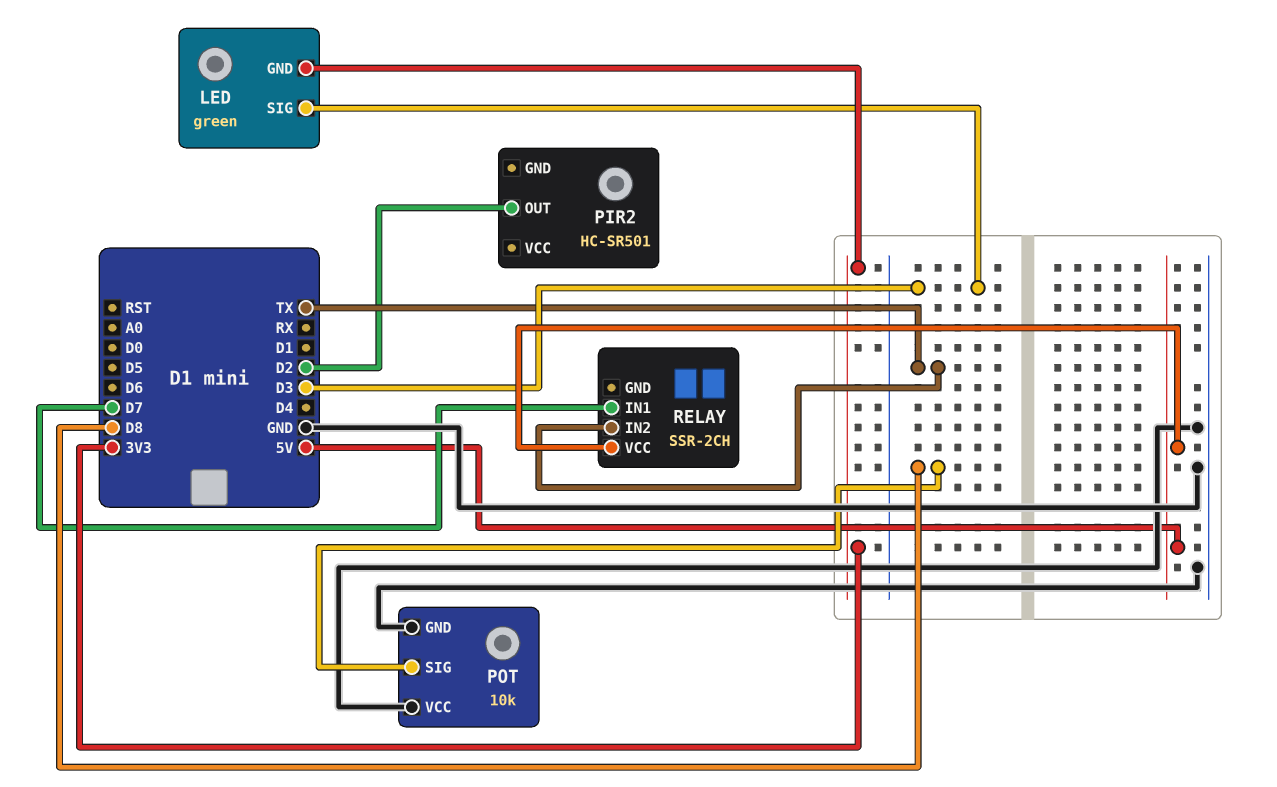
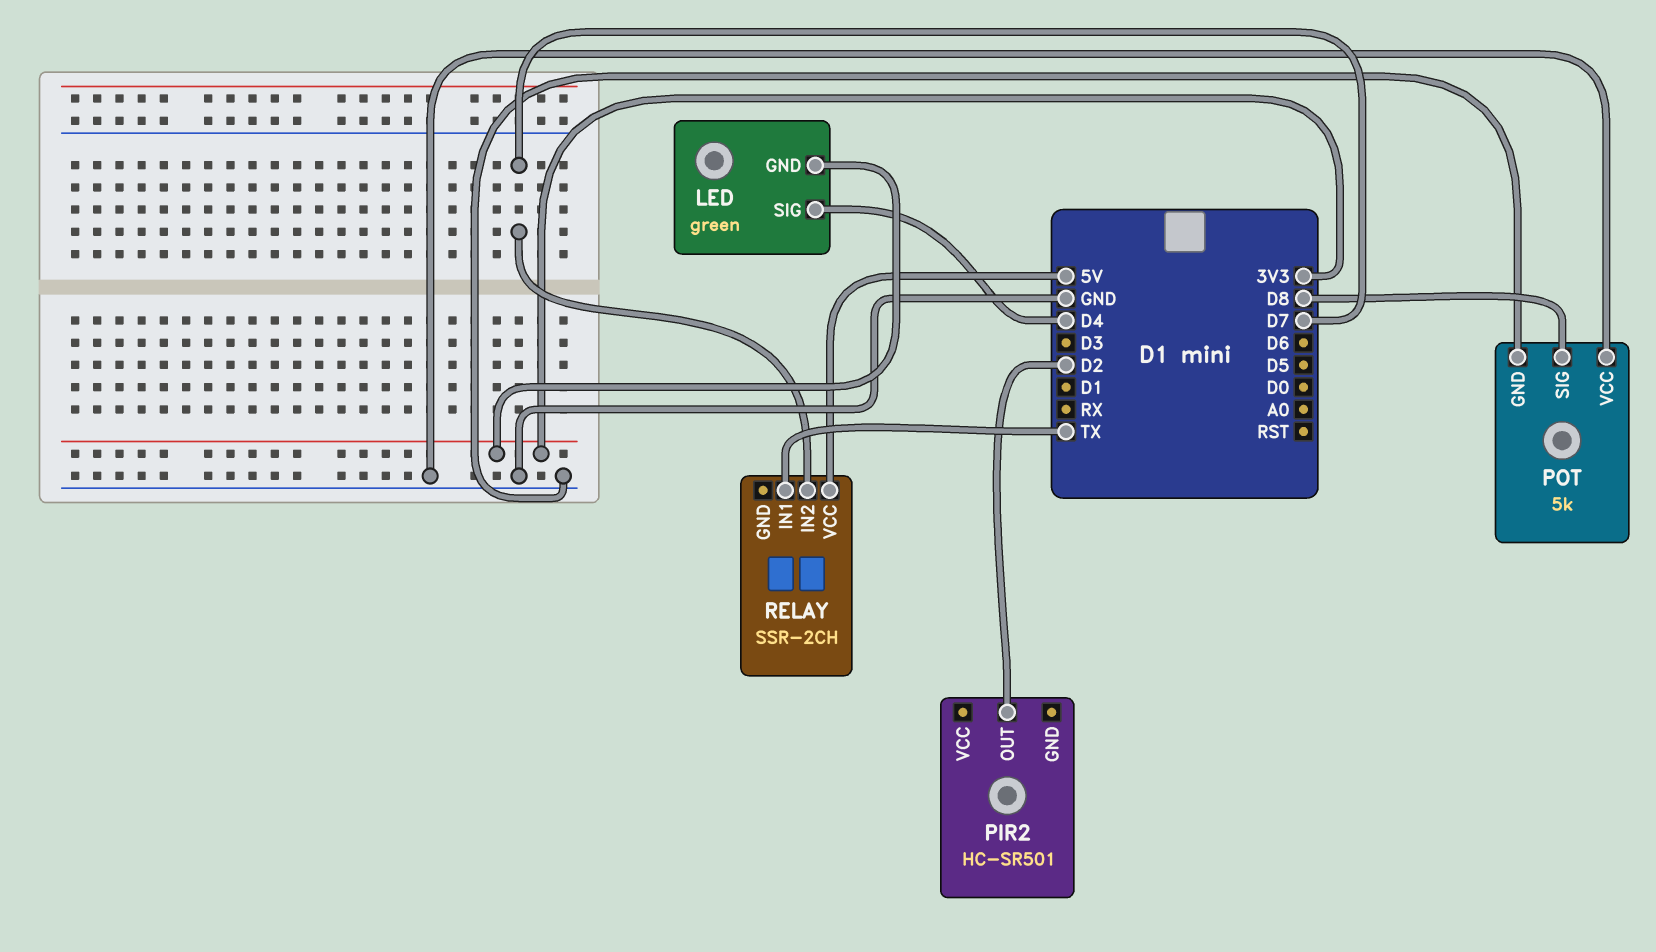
LED pin SIG: D3 -> D4
POT: 10k -> 5k
RELAY pin IN1: D7 -> TX
RELAY pin IN2: TX -> D7

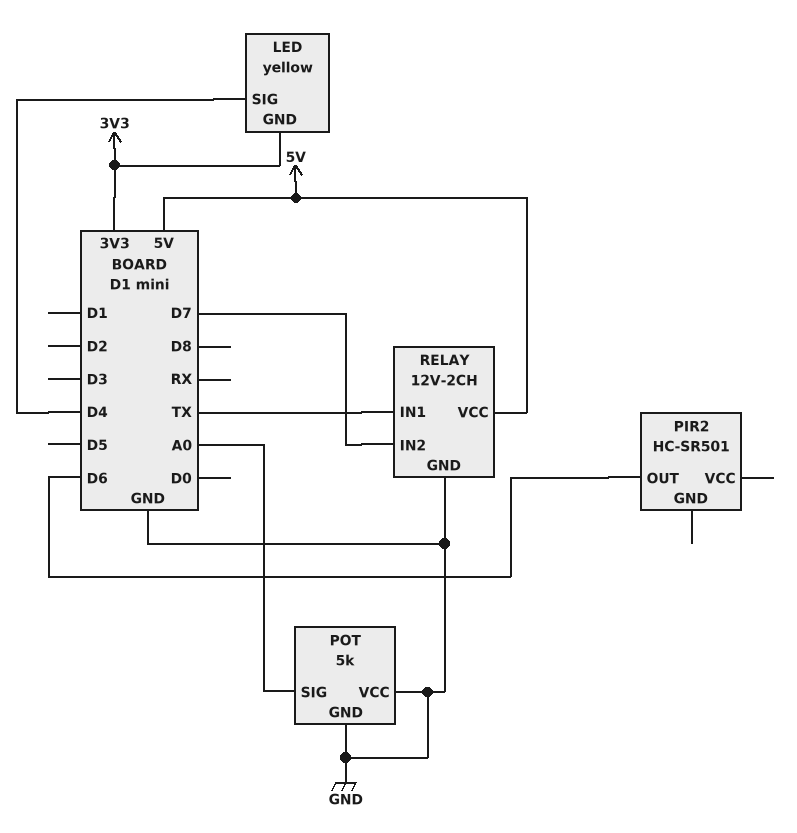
LED: green -> yellow
PIR2 pin OUT: D2 -> D6
POT pin SIG: D8 -> A0
RELAY: SSR-2CH -> 12V-2CH
RELAY pin GND: none -> GND

